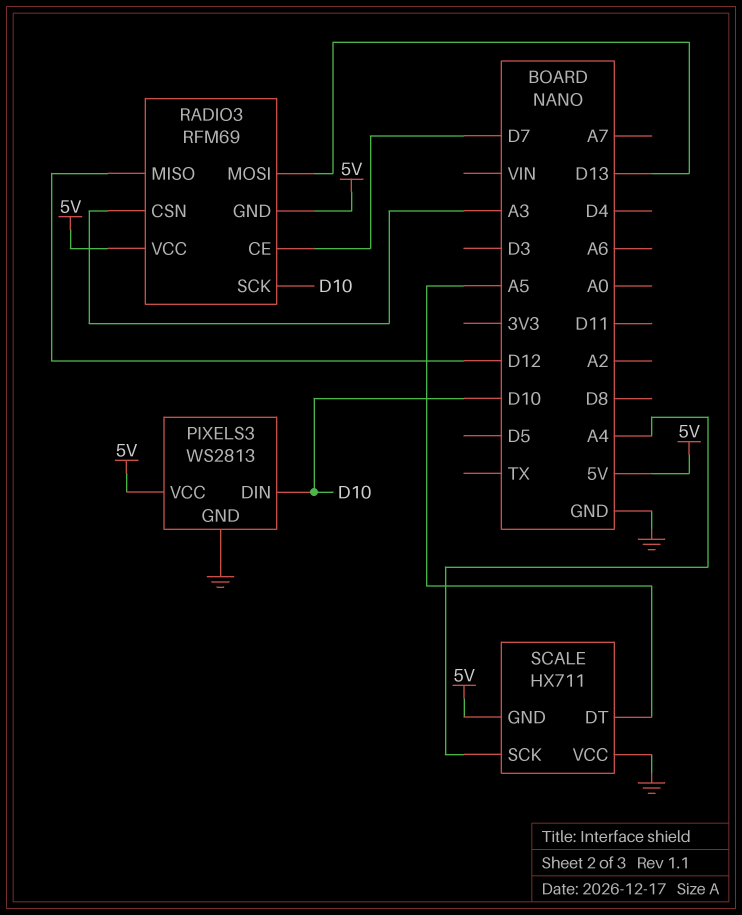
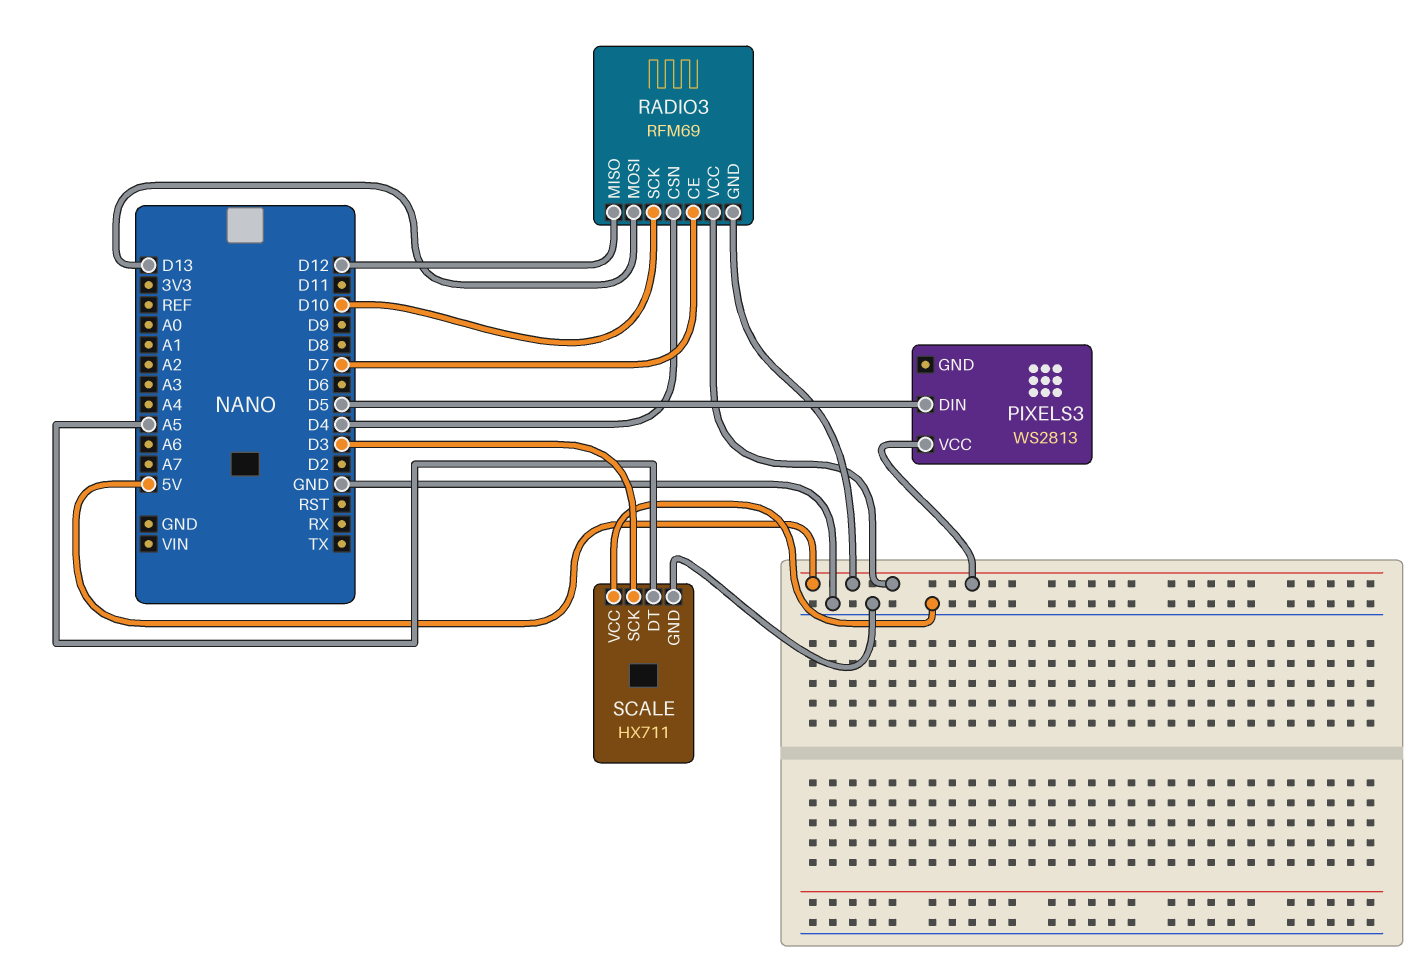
PIXELS3 pin DIN: D10 -> D5
PIXELS3 pin GND: GND -> none
RADIO3 pin CSN: A3 -> D4
SCALE pin GND: 5V -> GND
SCALE pin SCK: A4 -> D3

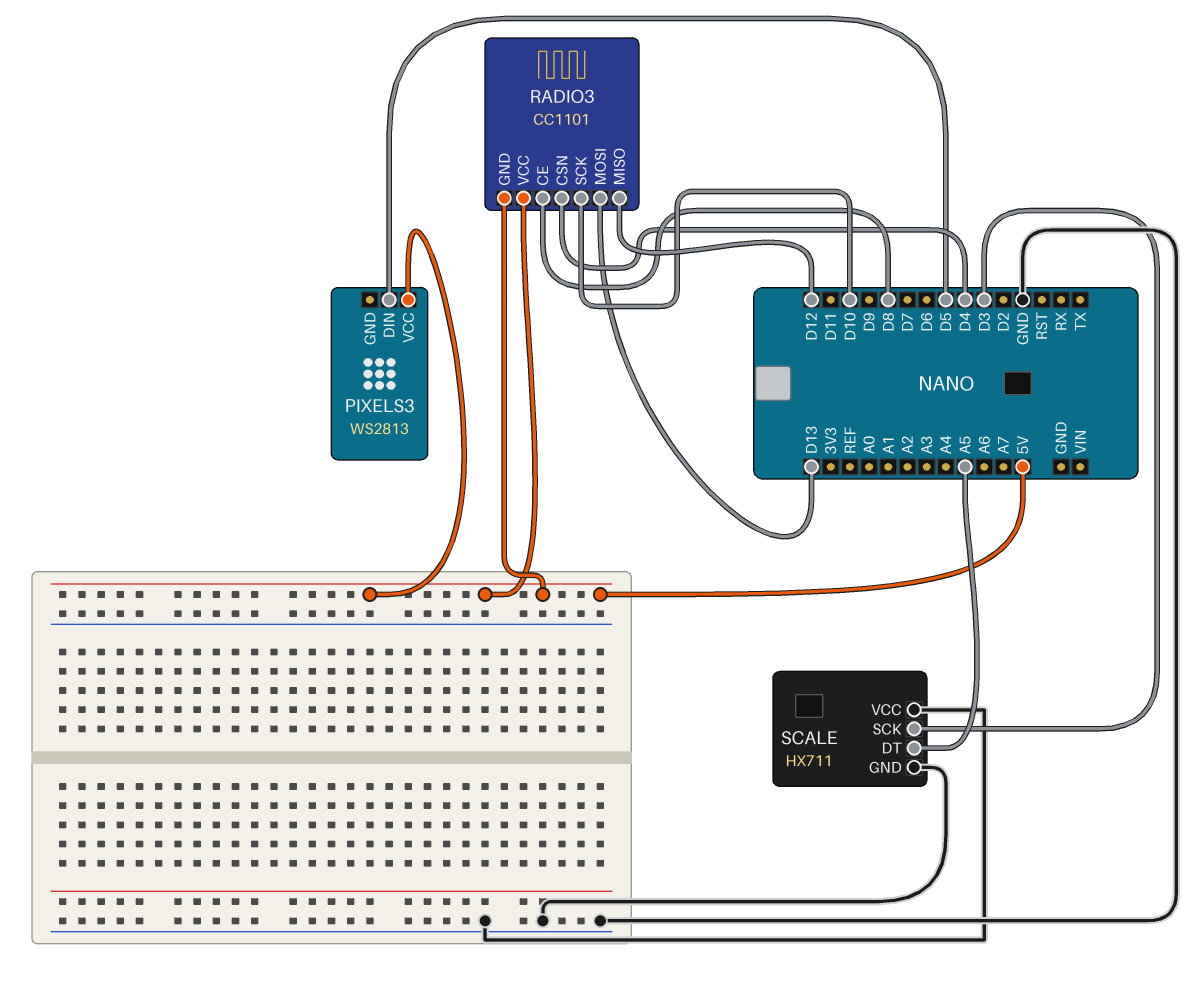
RADIO3: RFM69 -> CC1101
RADIO3 pin CE: D7 -> D8

